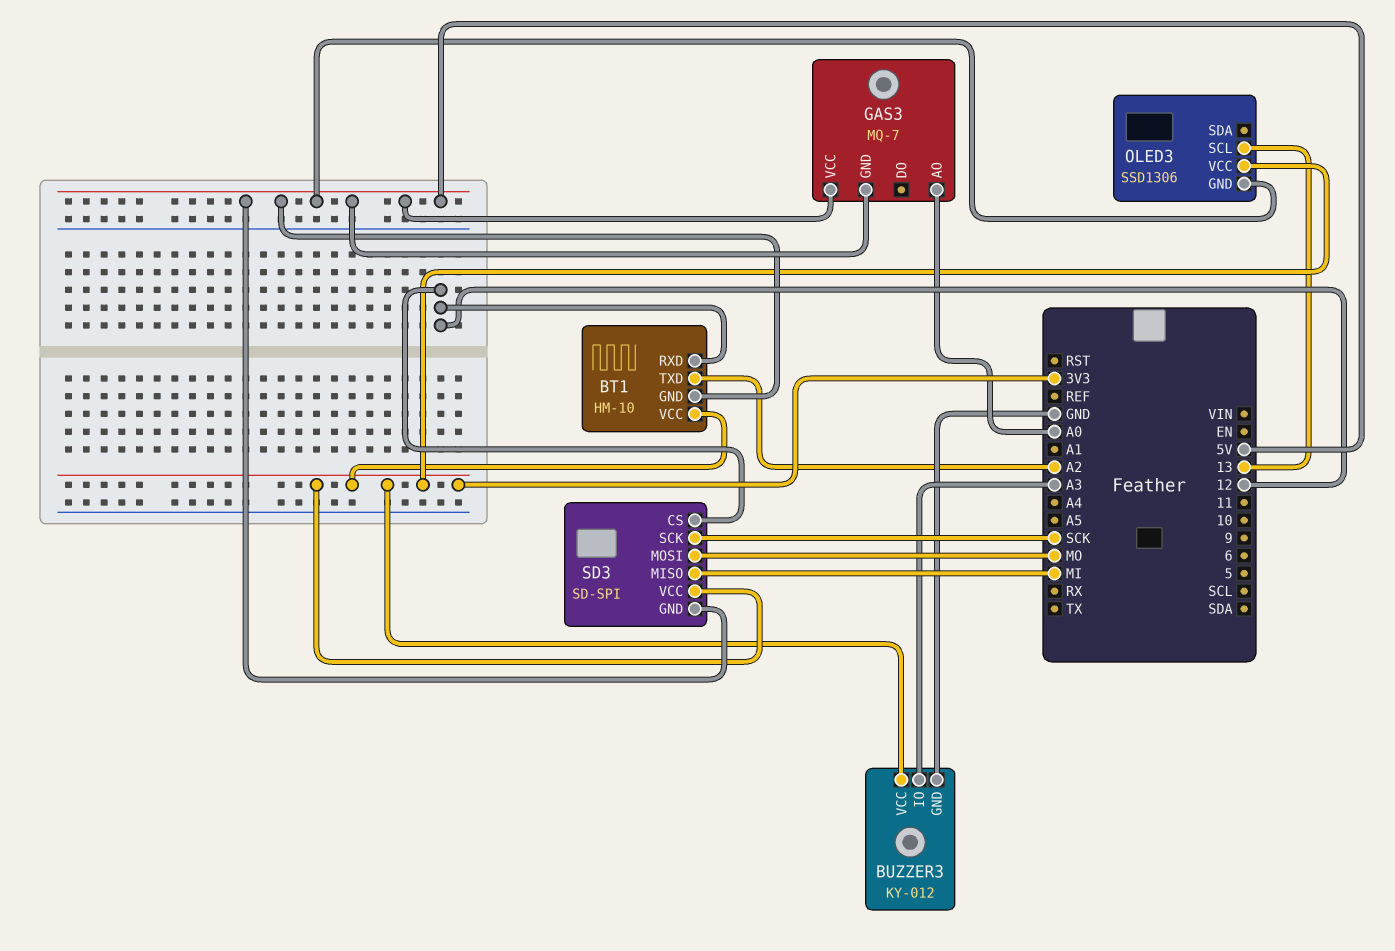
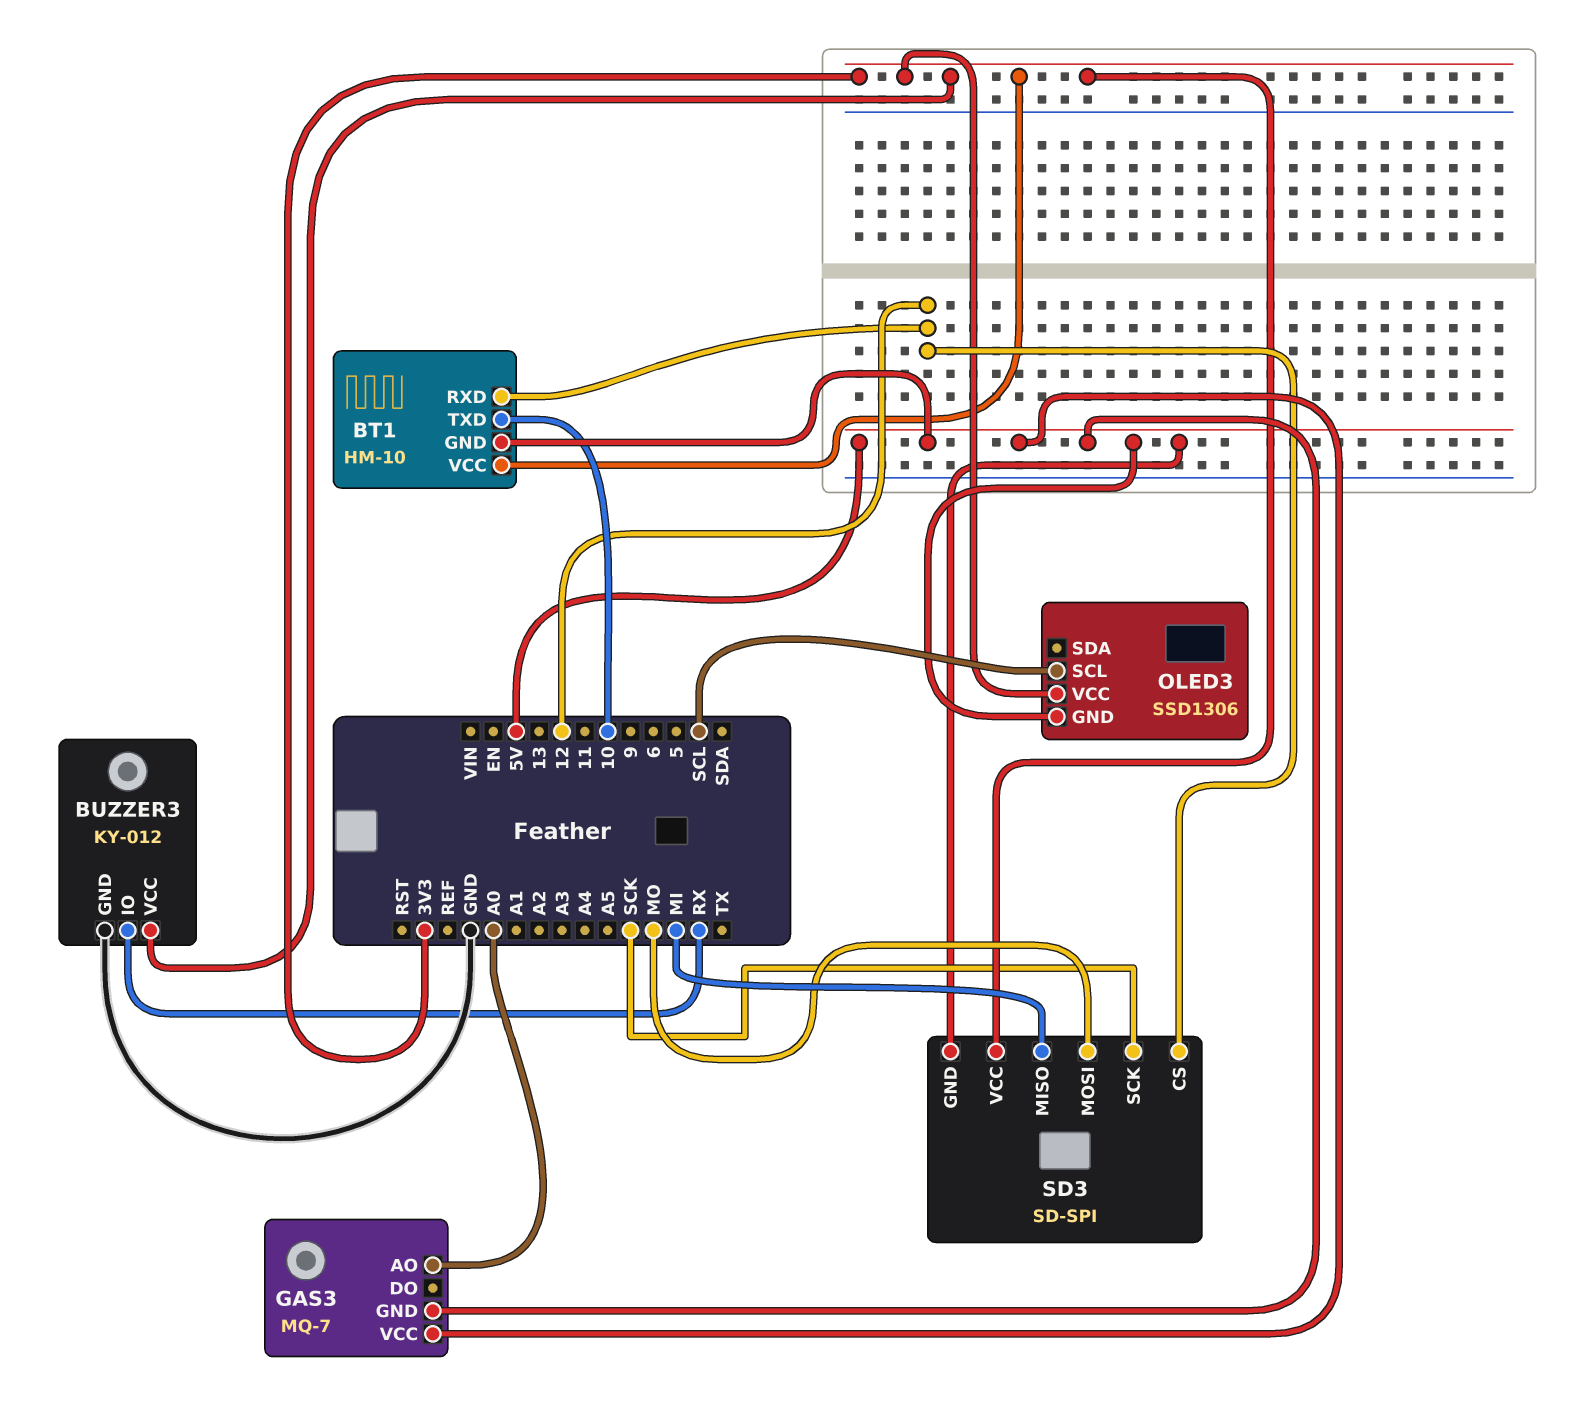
BT1 pin TXD: A2 -> 10
BUZZER3 pin IO: A3 -> RX
OLED3 pin SCL: 13 -> SCL

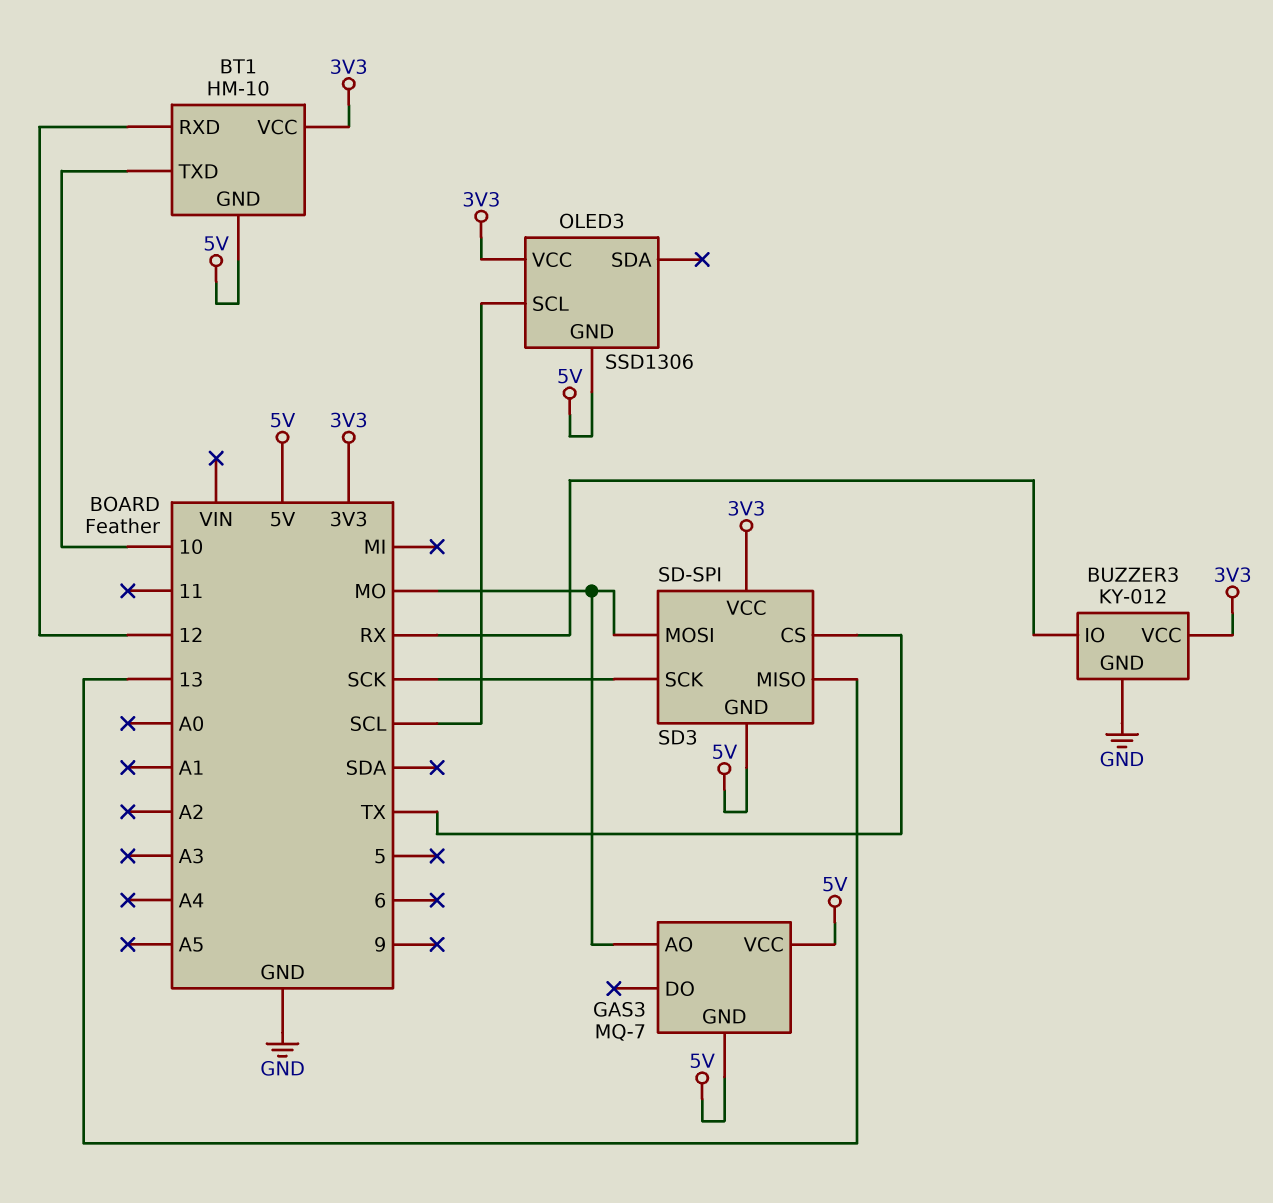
GAS3 pin AO: A0 -> MO
SD3 pin CS: 12 -> TX
SD3 pin MISO: MI -> 13

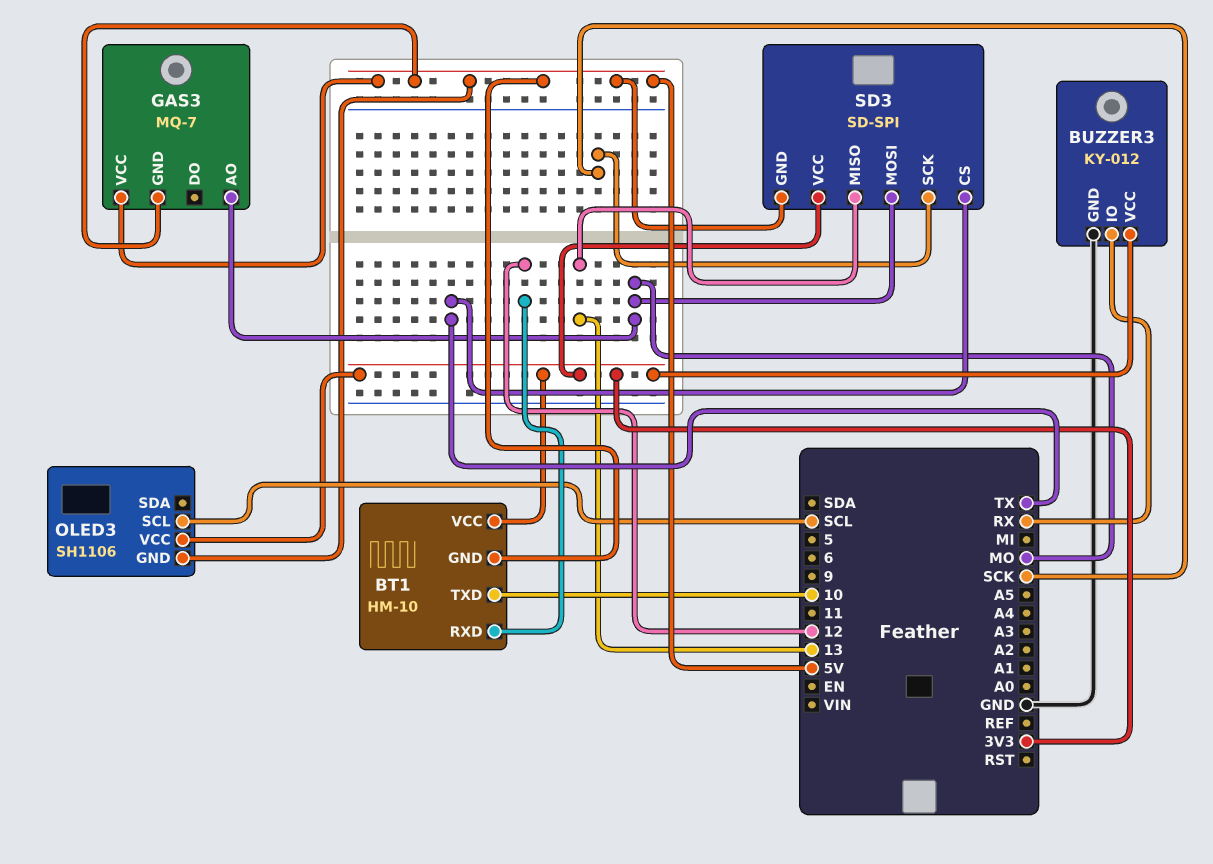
OLED3: SSD1306 -> SH1106

